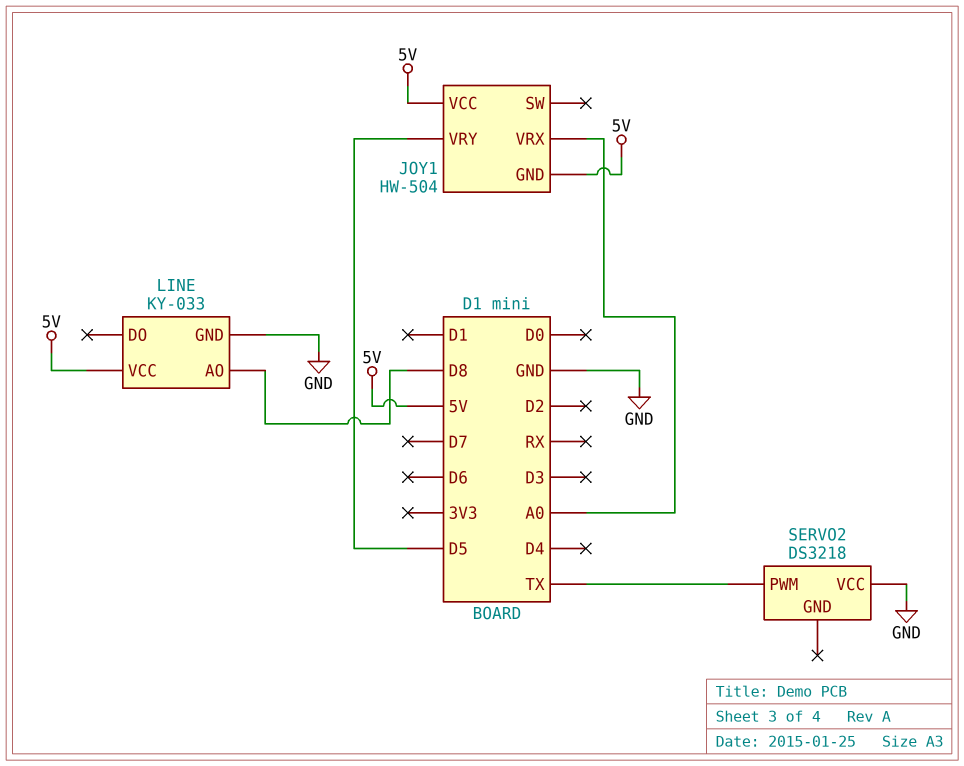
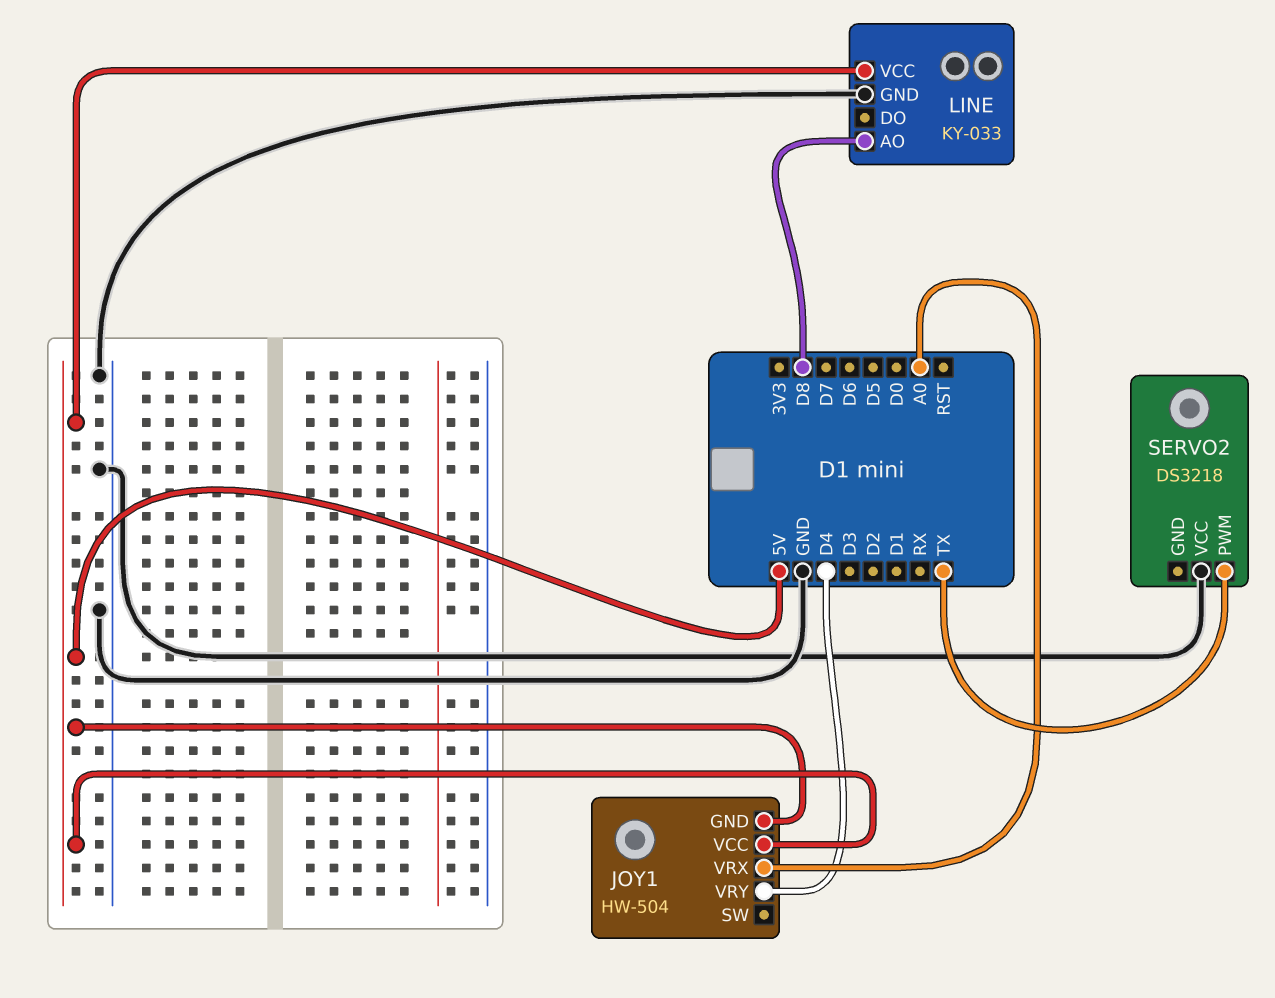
JOY1 pin VRY: D5 -> D4

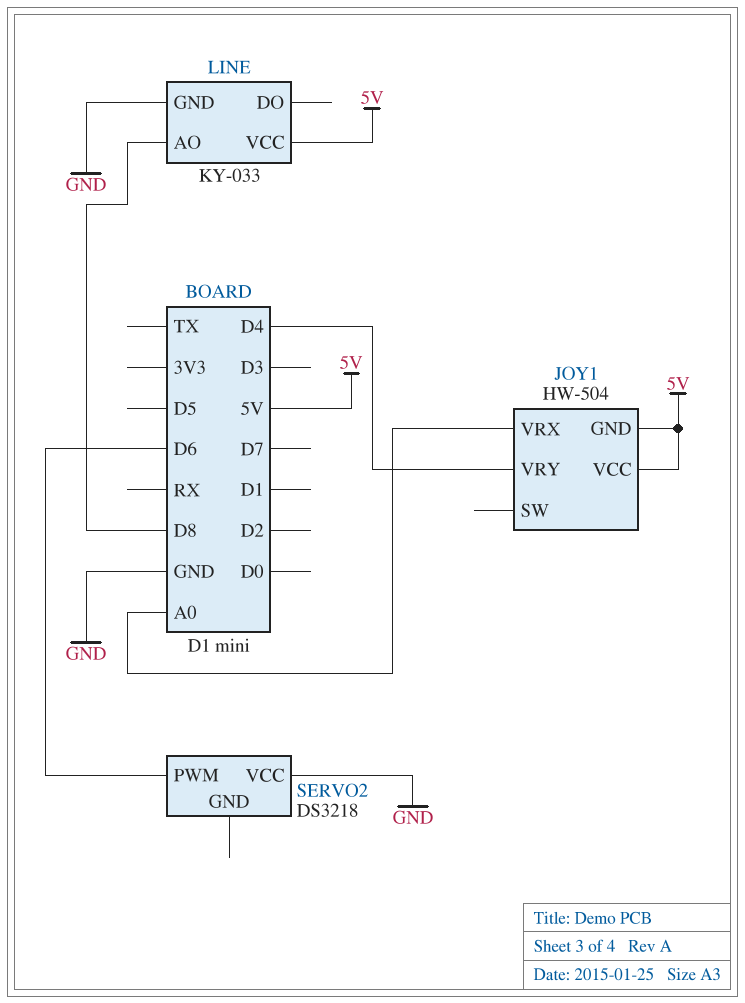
SERVO2 pin PWM: TX -> D6

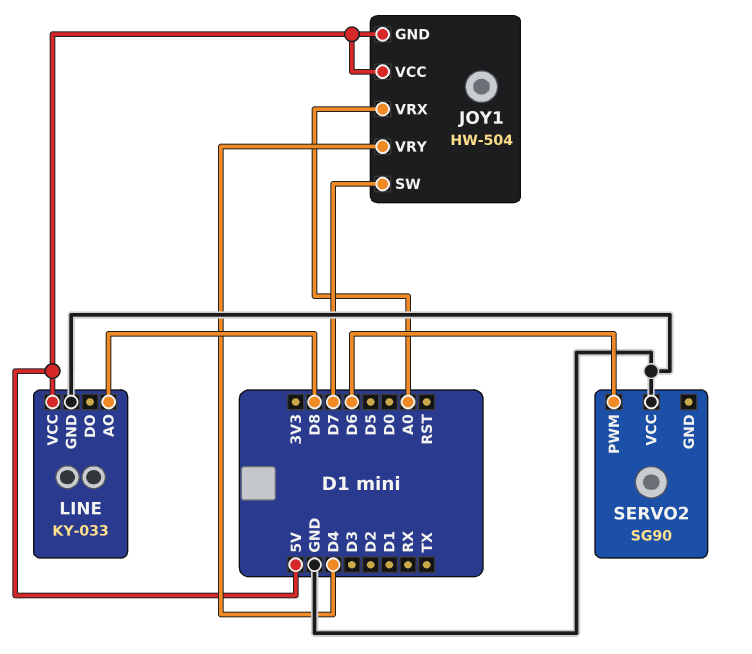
JOY1 pin SW: none -> D7
SERVO2: DS3218 -> SG90

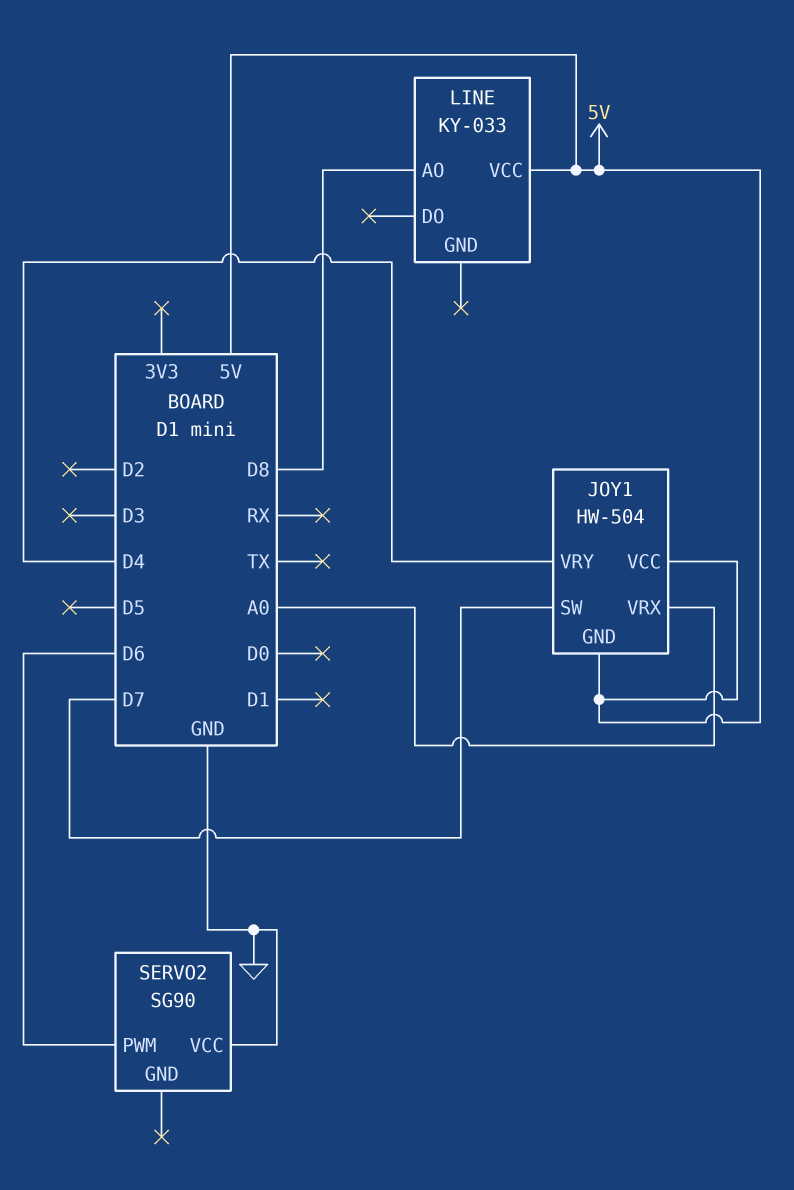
LINE pin GND: GND -> none

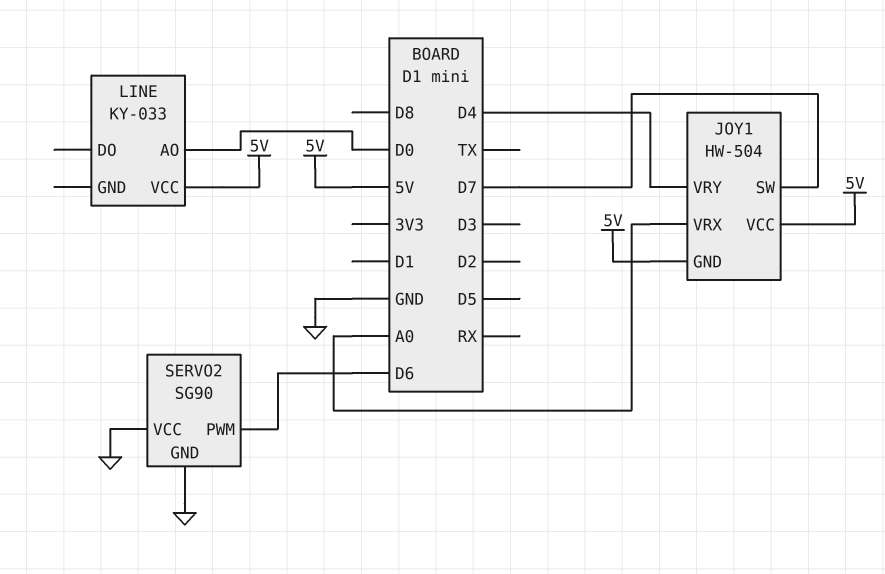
LINE pin AO: D8 -> D0
SERVO2 pin GND: none -> GND

